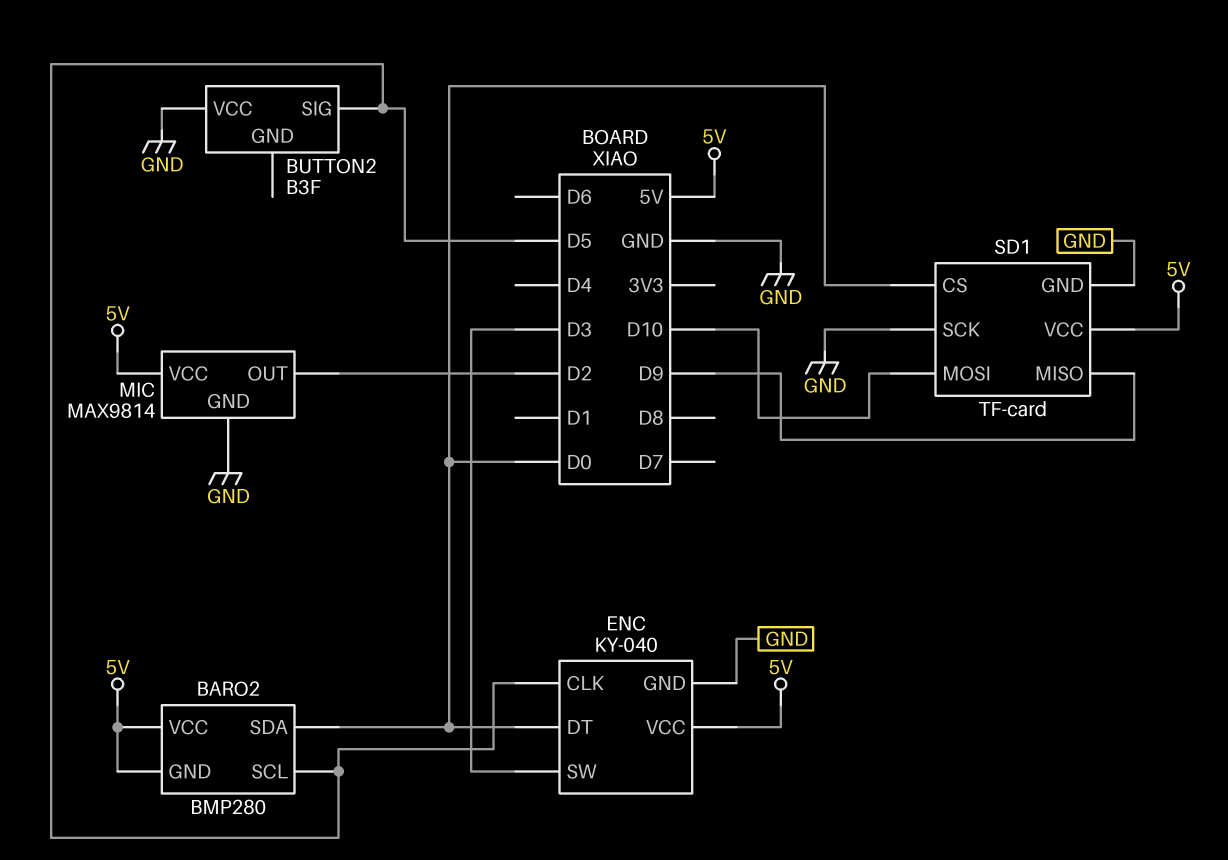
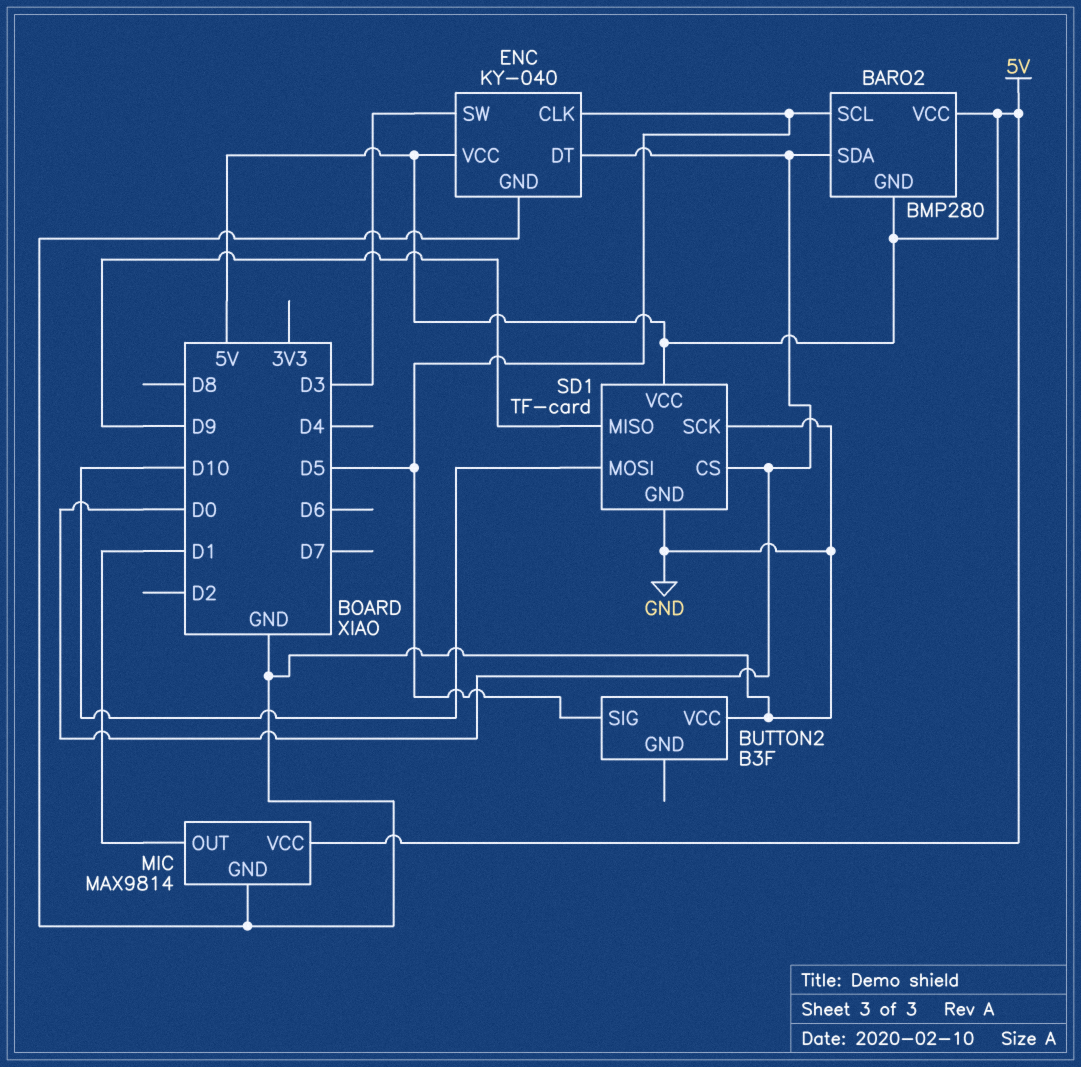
MIC pin OUT: D2 -> D1

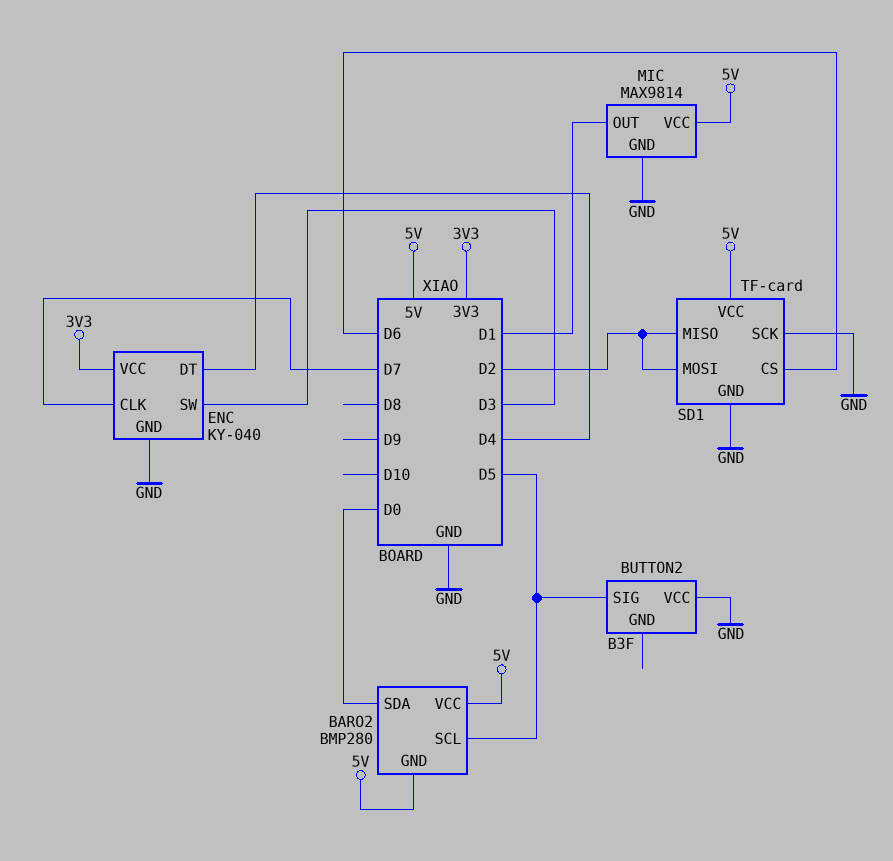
ENC pin CLK: D5 -> D7
ENC pin DT: D0 -> D4
ENC pin VCC: 5V -> 3V3
SD1 pin CS: D0 -> D6
SD1 pin MISO: D9 -> D2
SD1 pin MOSI: D10 -> D2

